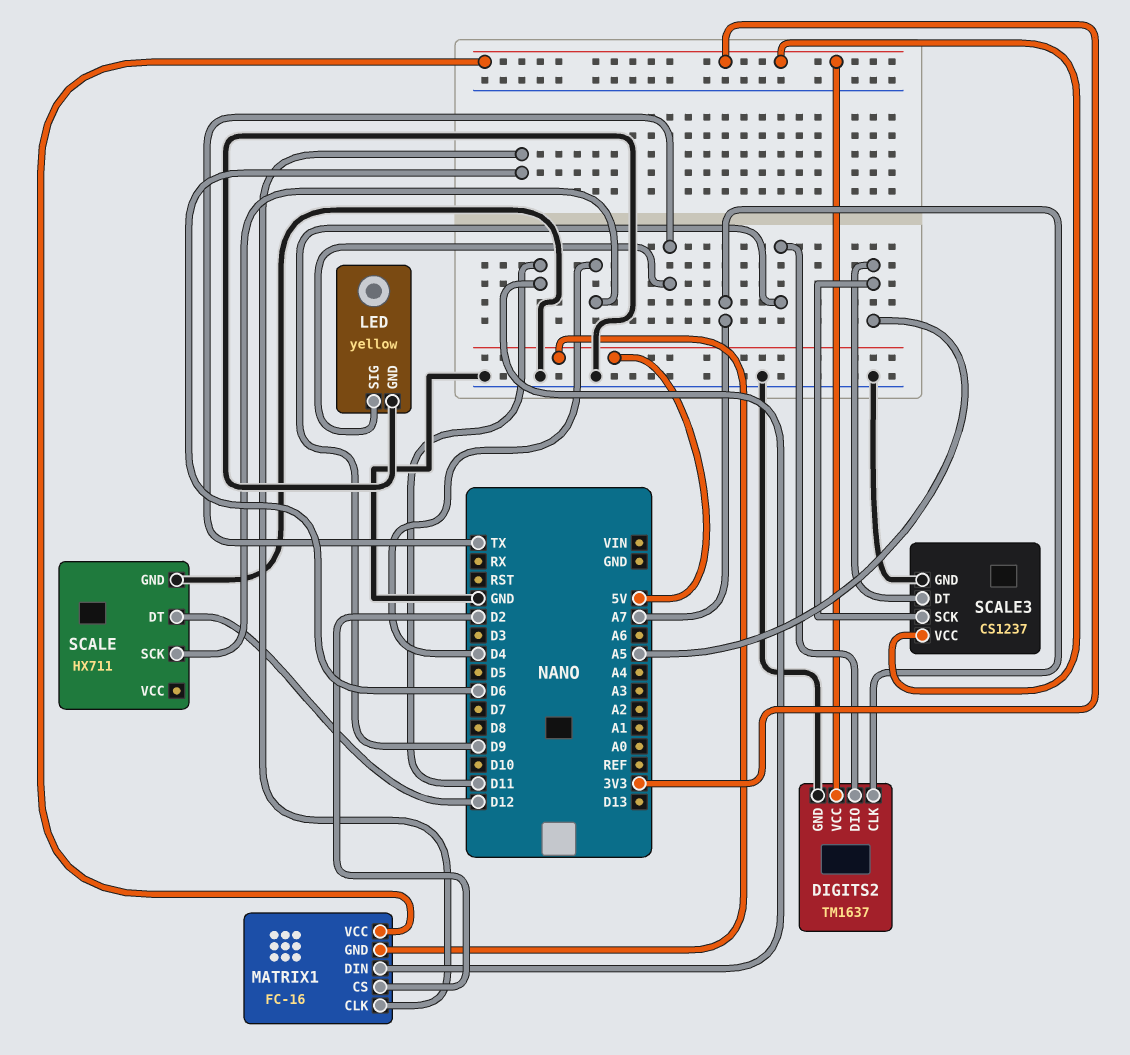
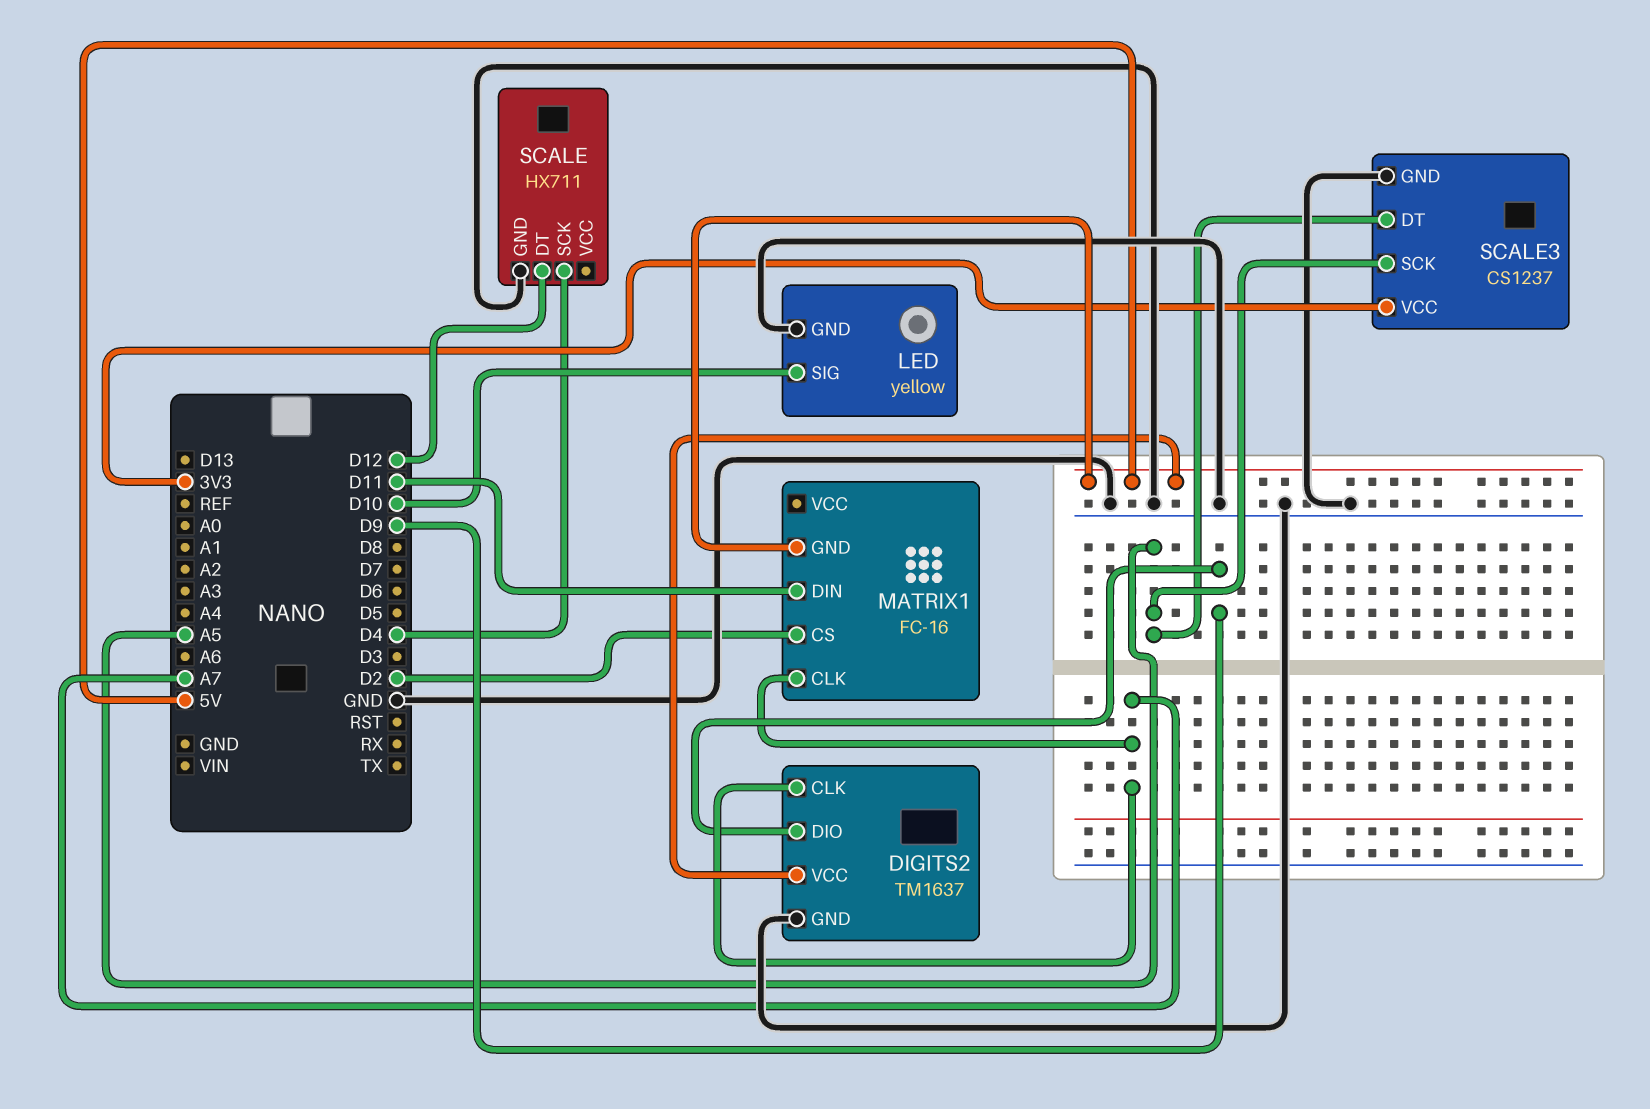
DIGITS2 pin VCC: 3V3 -> 5V
LED pin SIG: TX -> D10
MATRIX1 pin CLK: D6 -> A7
MATRIX1 pin VCC: 3V3 -> none

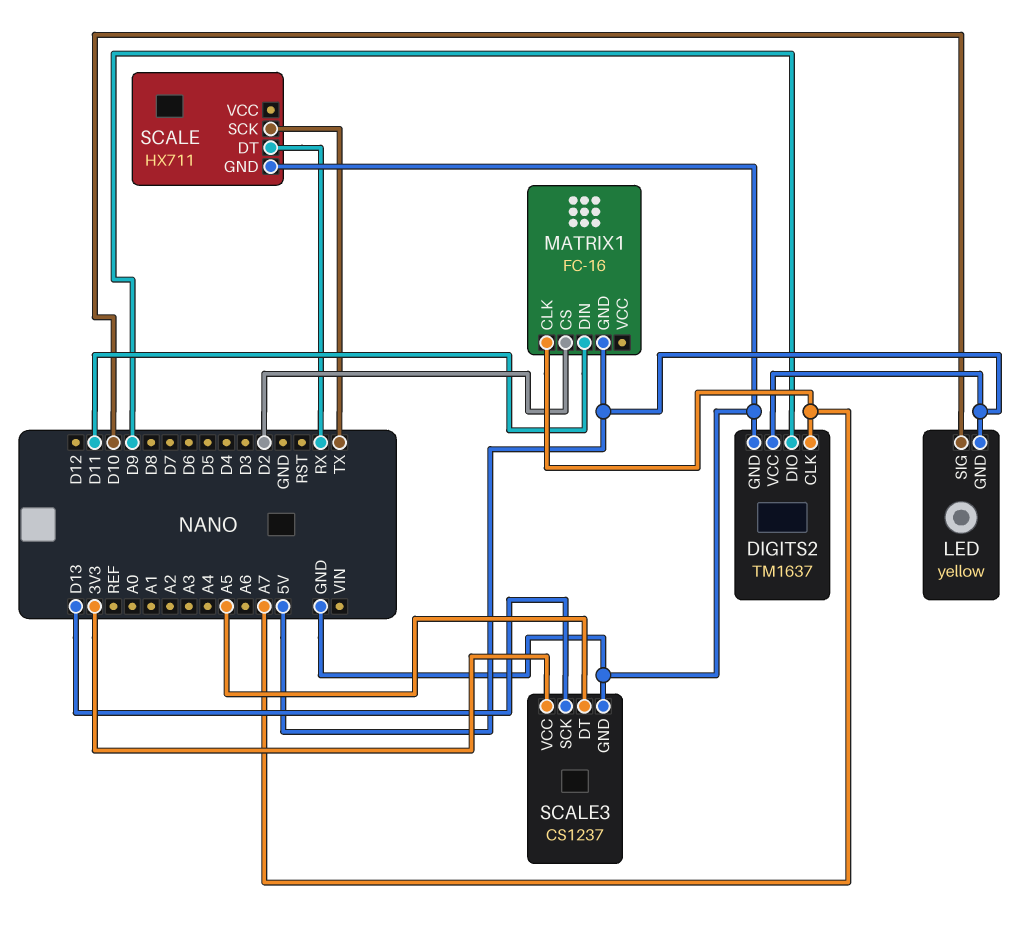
LED pin GND: GND -> 5V
SCALE pin DT: D12 -> RX
SCALE pin SCK: D4 -> TX
SCALE3 pin SCK: A5 -> D13

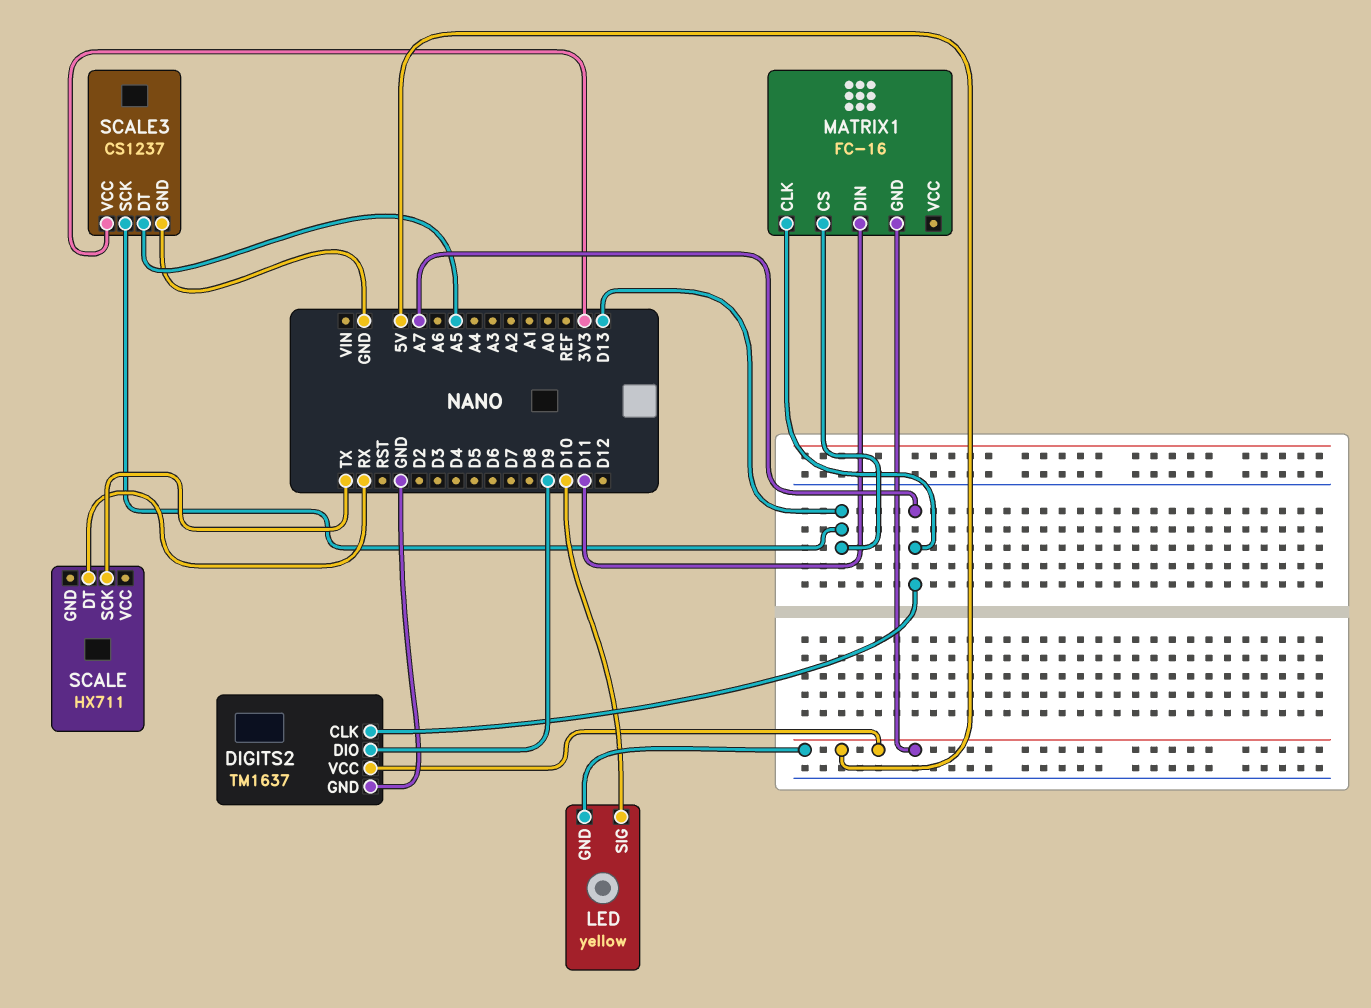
MATRIX1 pin CS: D2 -> D13
SCALE pin GND: GND -> none

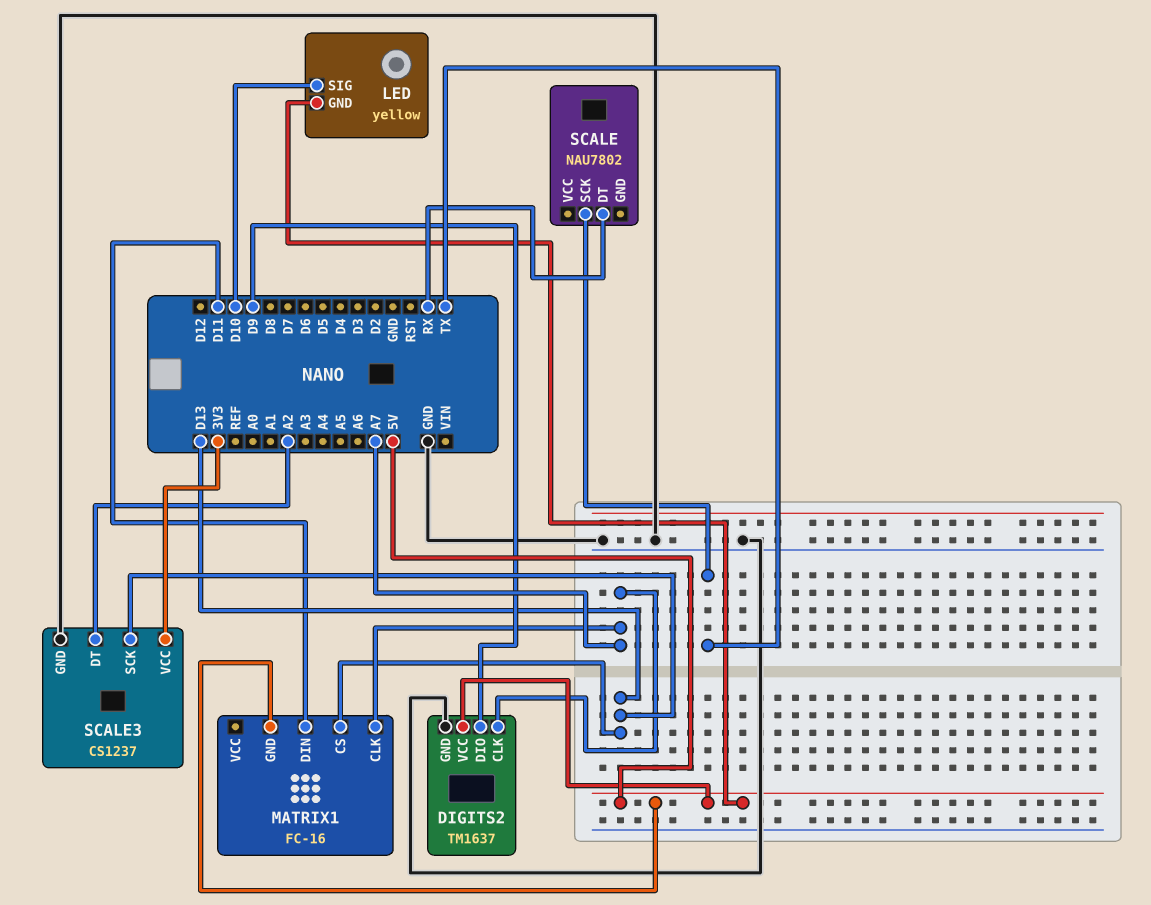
SCALE: HX711 -> NAU7802
SCALE3 pin DT: A5 -> A2

